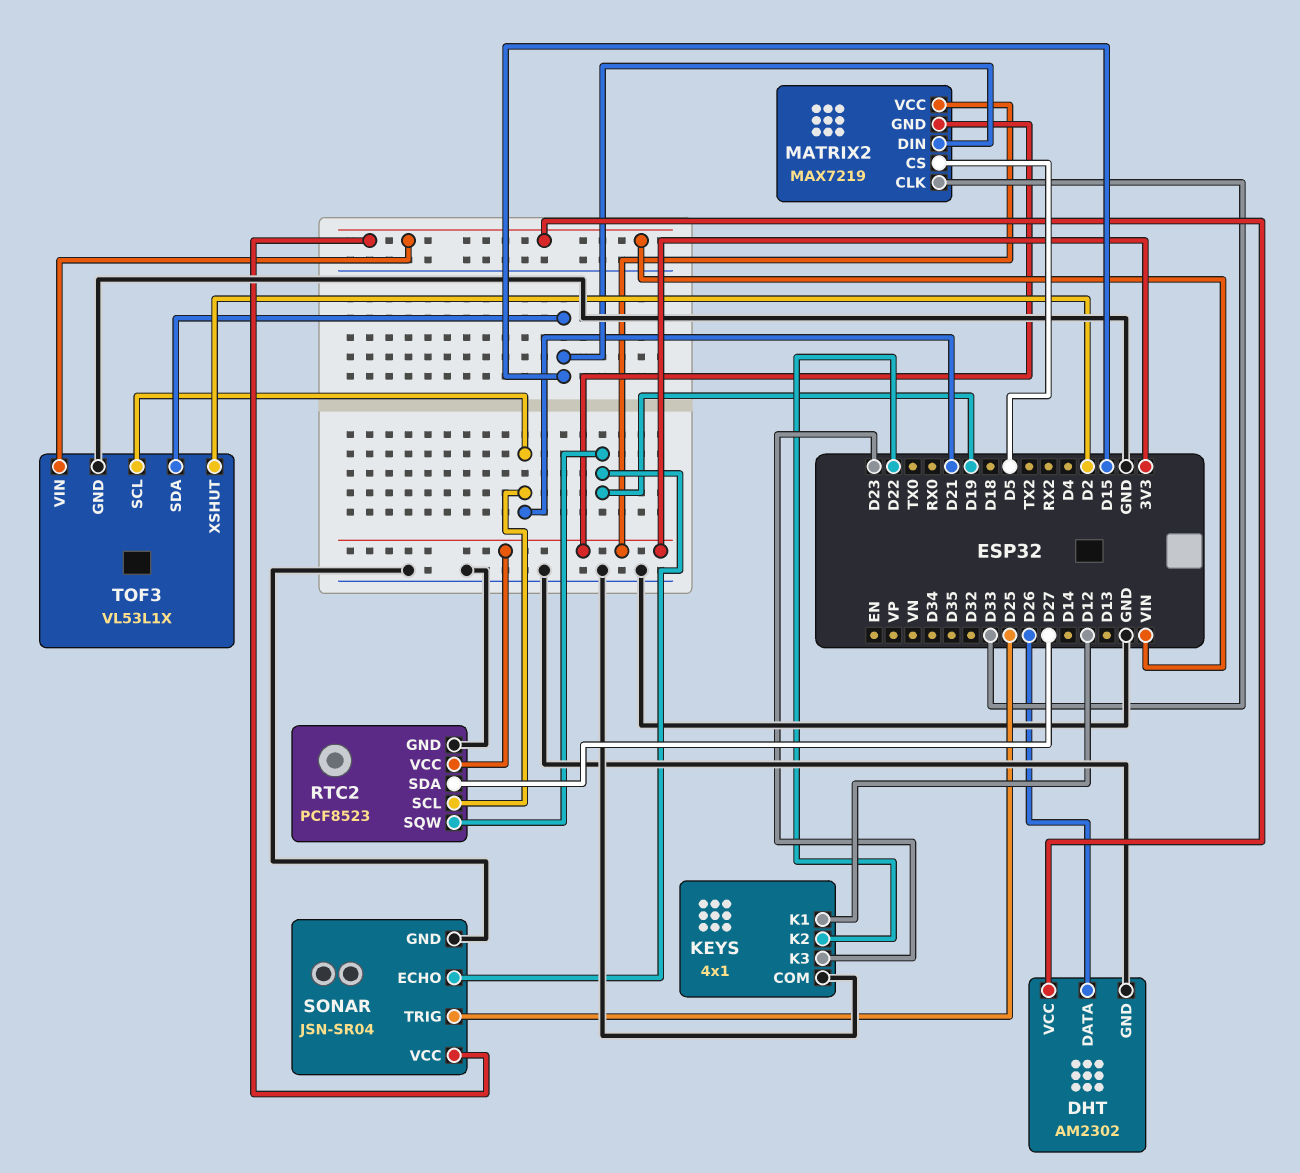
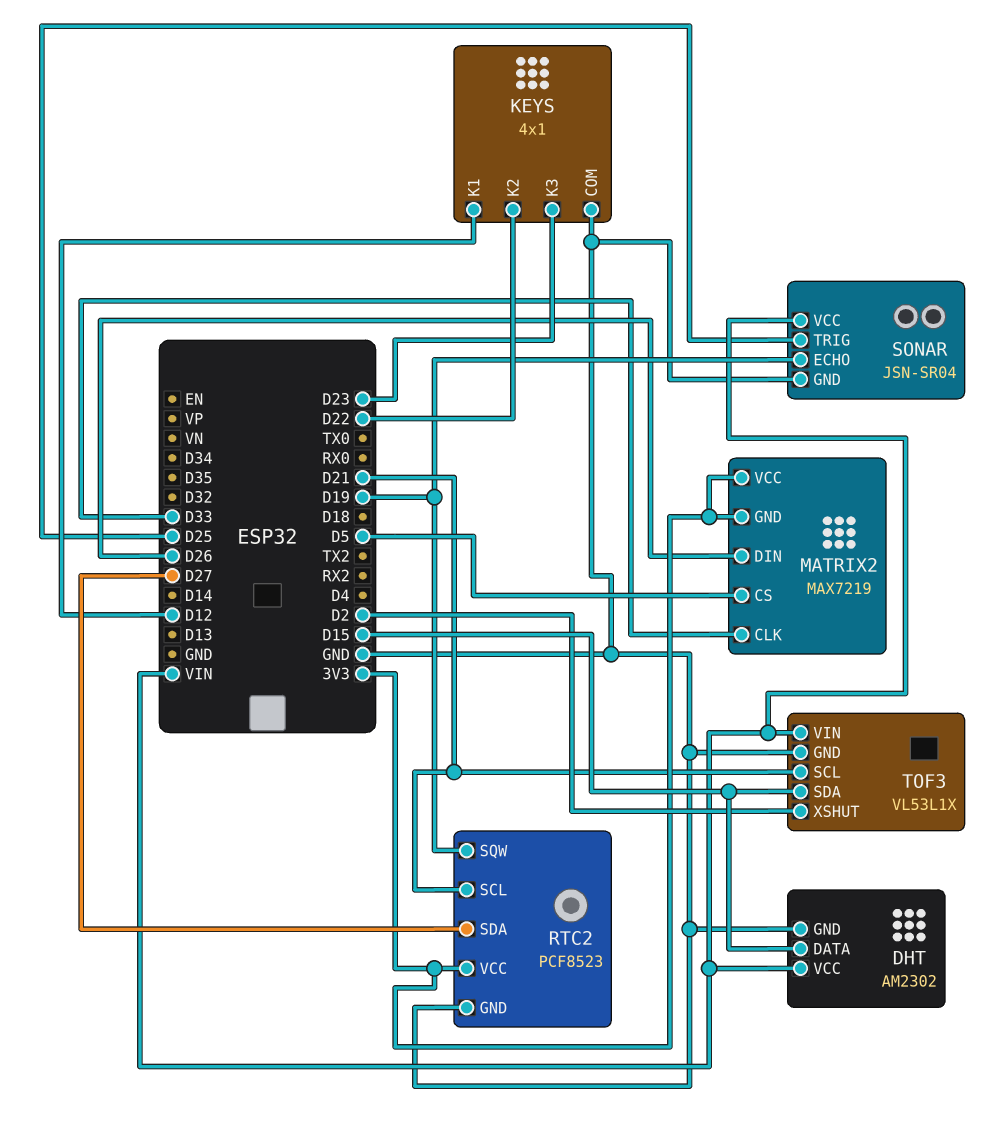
DHT pin DATA: D26 -> D15
MATRIX2 pin DIN: D15 -> D26

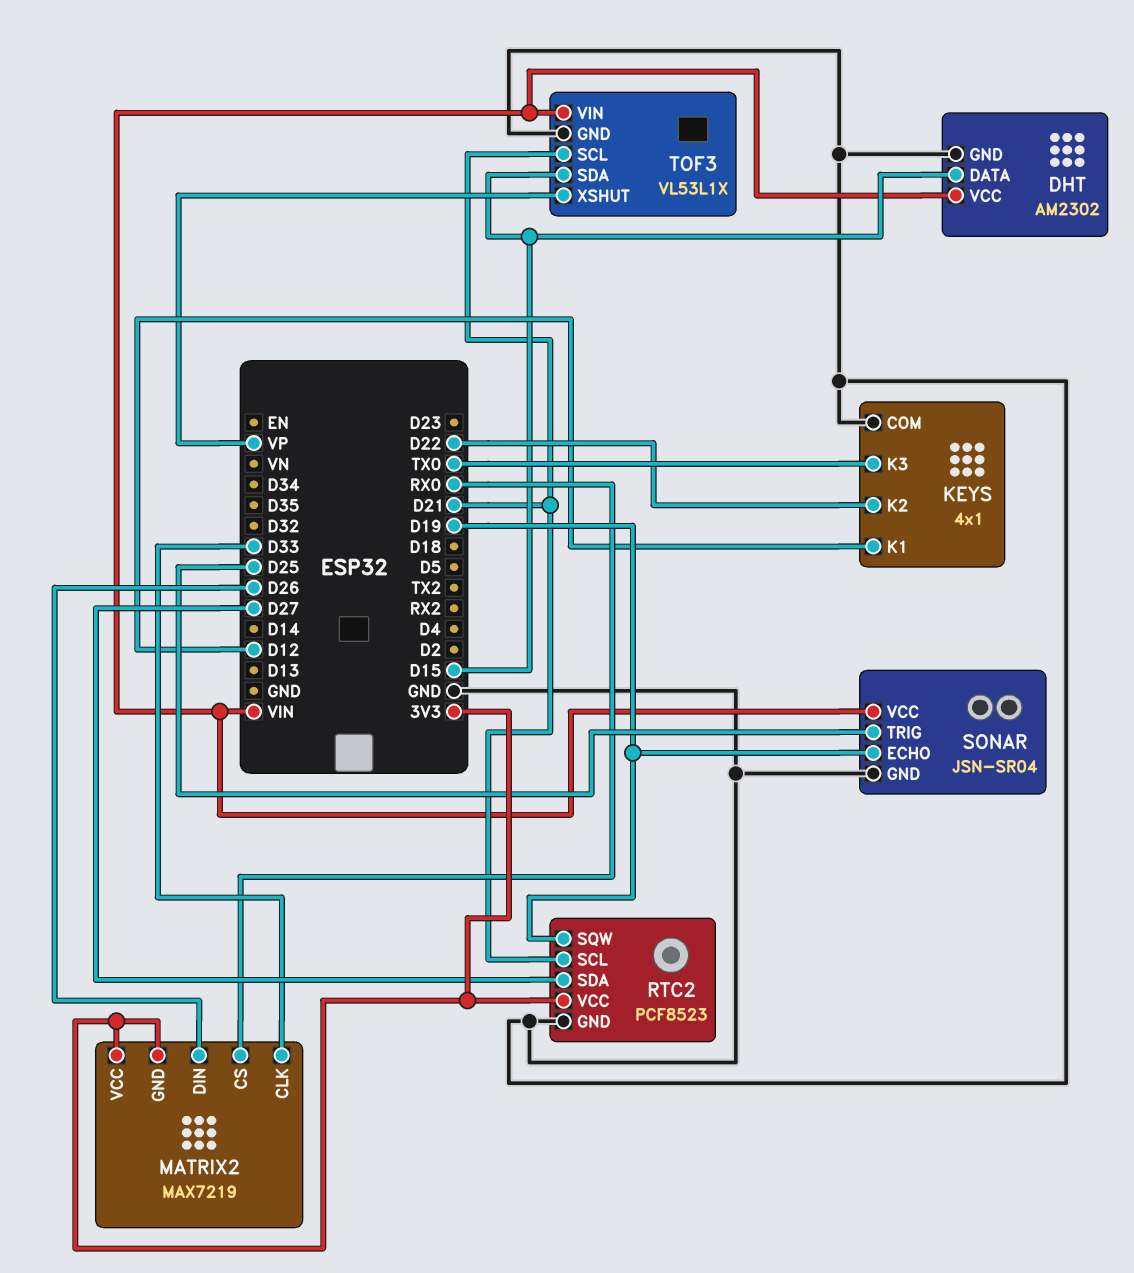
KEYS pin K3: D23 -> TX0
MATRIX2 pin CS: D5 -> RX0
TOF3 pin XSHUT: D2 -> VP

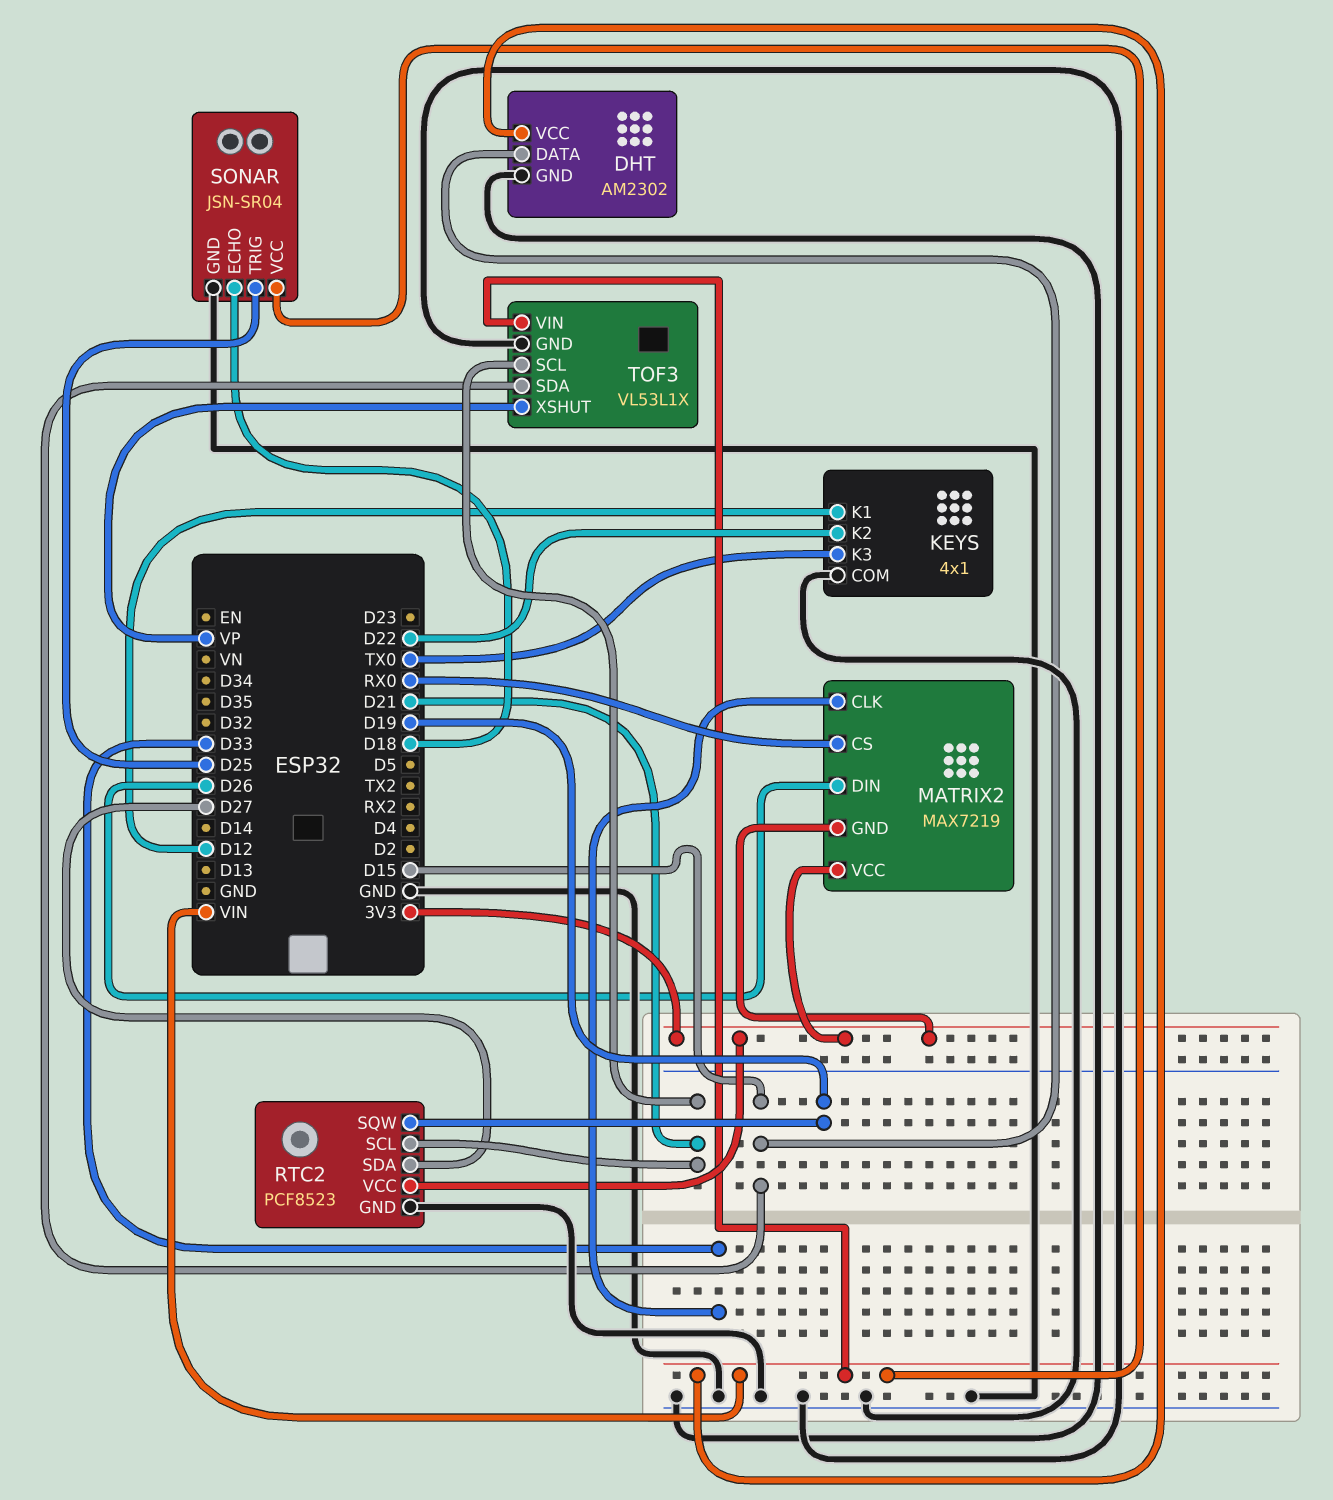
SONAR pin ECHO: D19 -> D18

